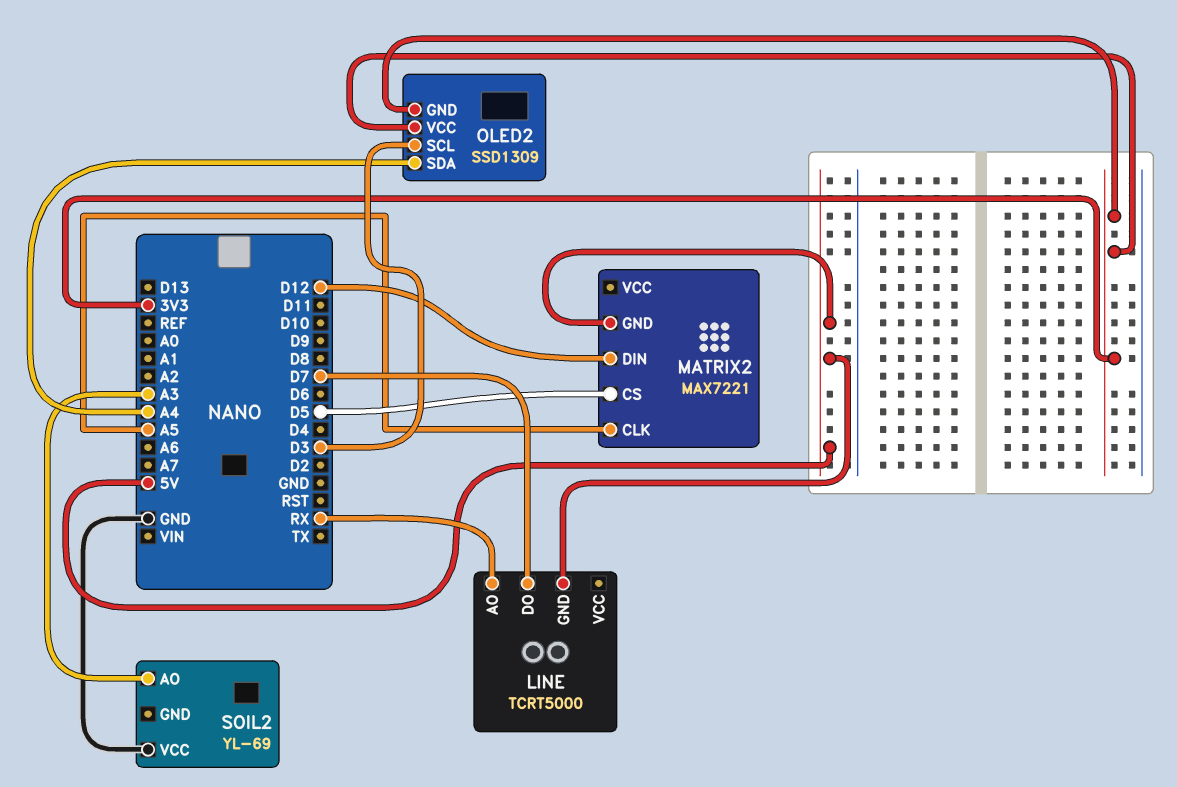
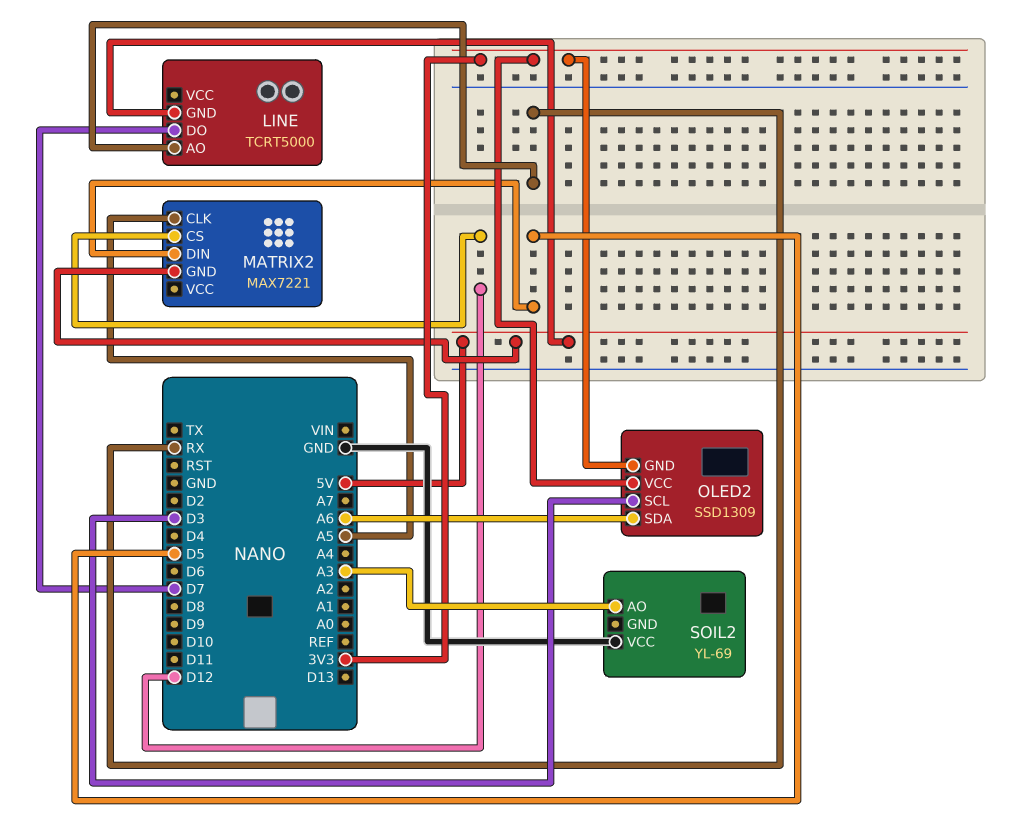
MATRIX2 pin CS: D5 -> D12
MATRIX2 pin DIN: D12 -> D5
OLED2 pin SDA: A4 -> A6

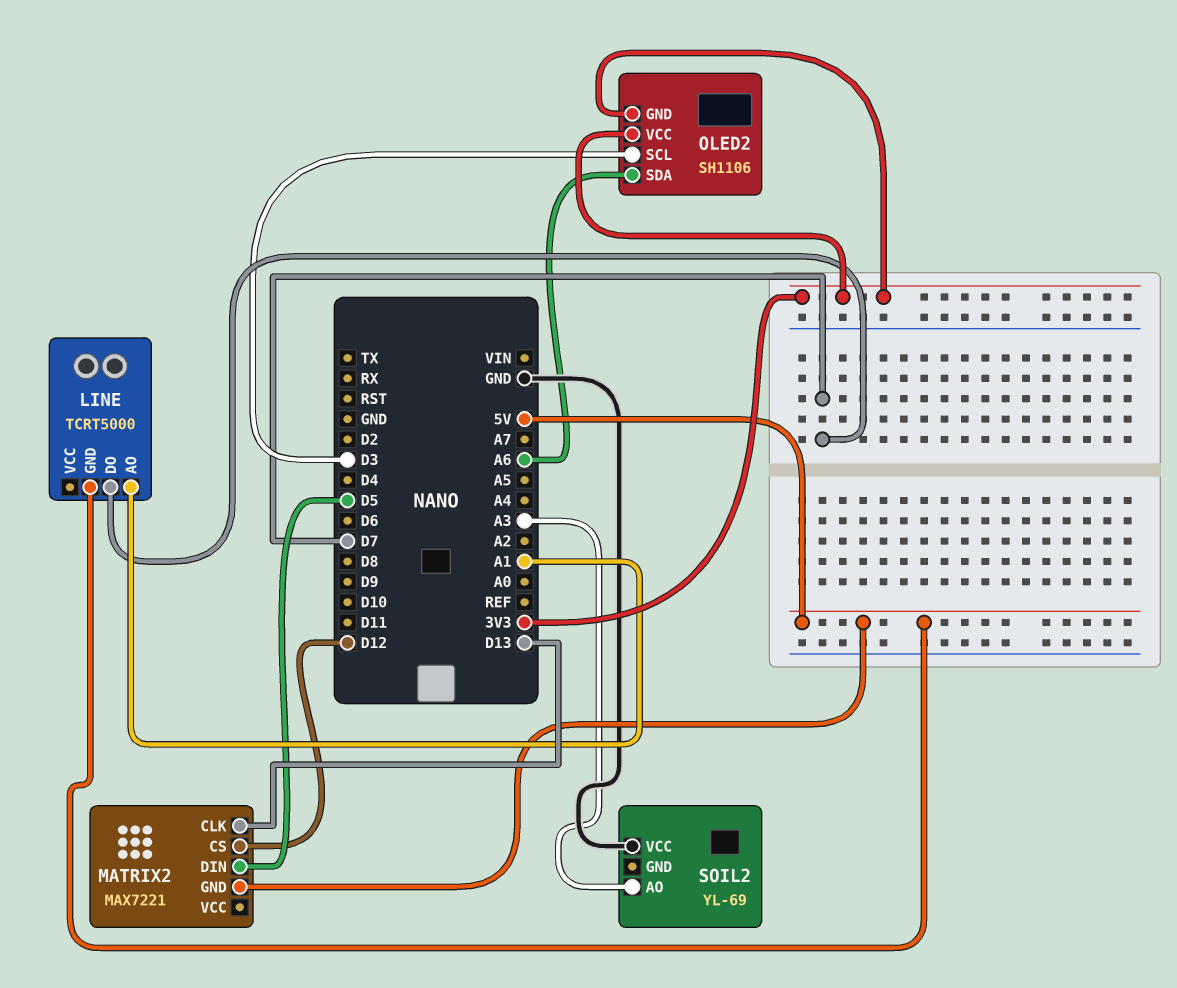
LINE pin AO: RX -> A1
MATRIX2 pin CLK: A5 -> D13
OLED2: SSD1309 -> SH1106

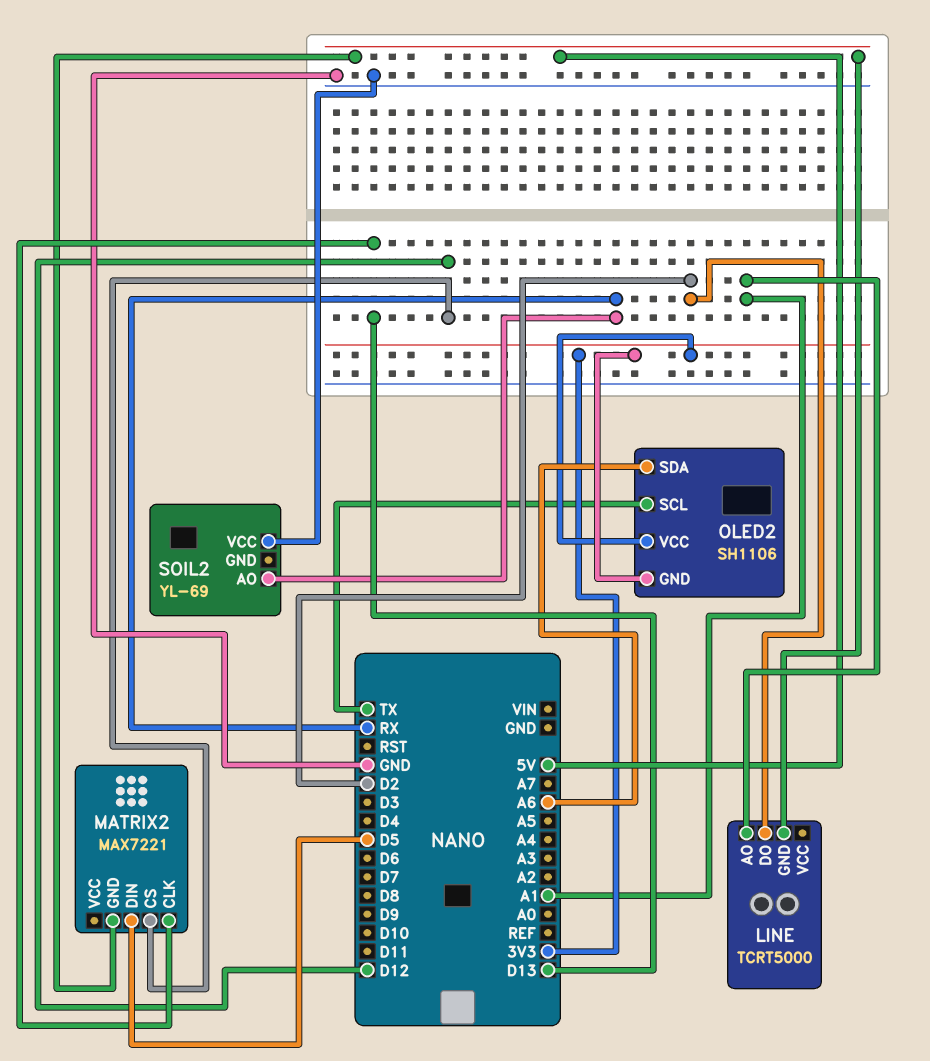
LINE pin DO: D7 -> D2
OLED2 pin SCL: D3 -> TX
SOIL2 pin AO: A3 -> RX

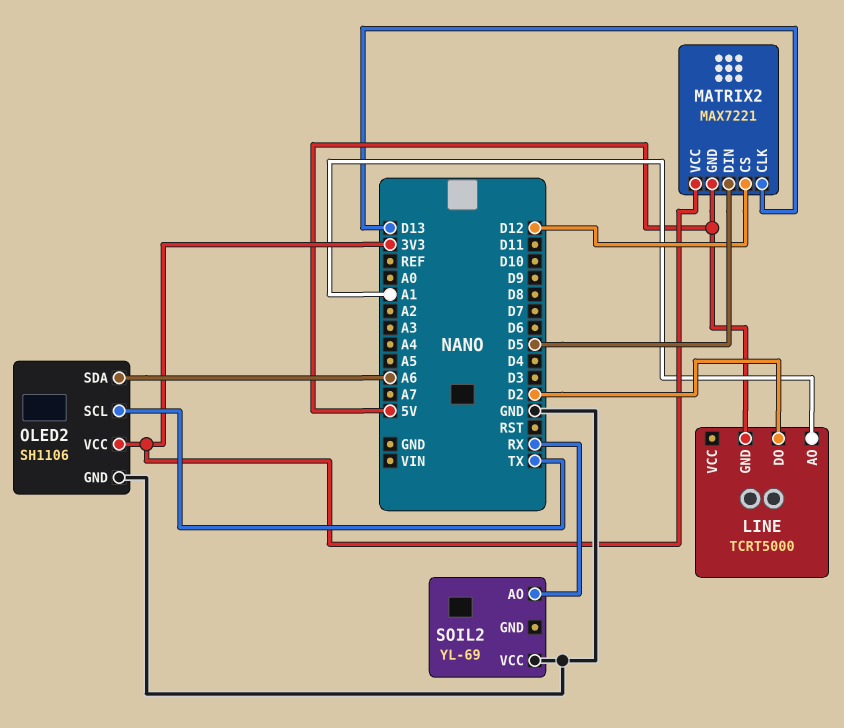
MATRIX2 pin VCC: none -> 3V3
OLED2 pin GND: 3V3 -> GND

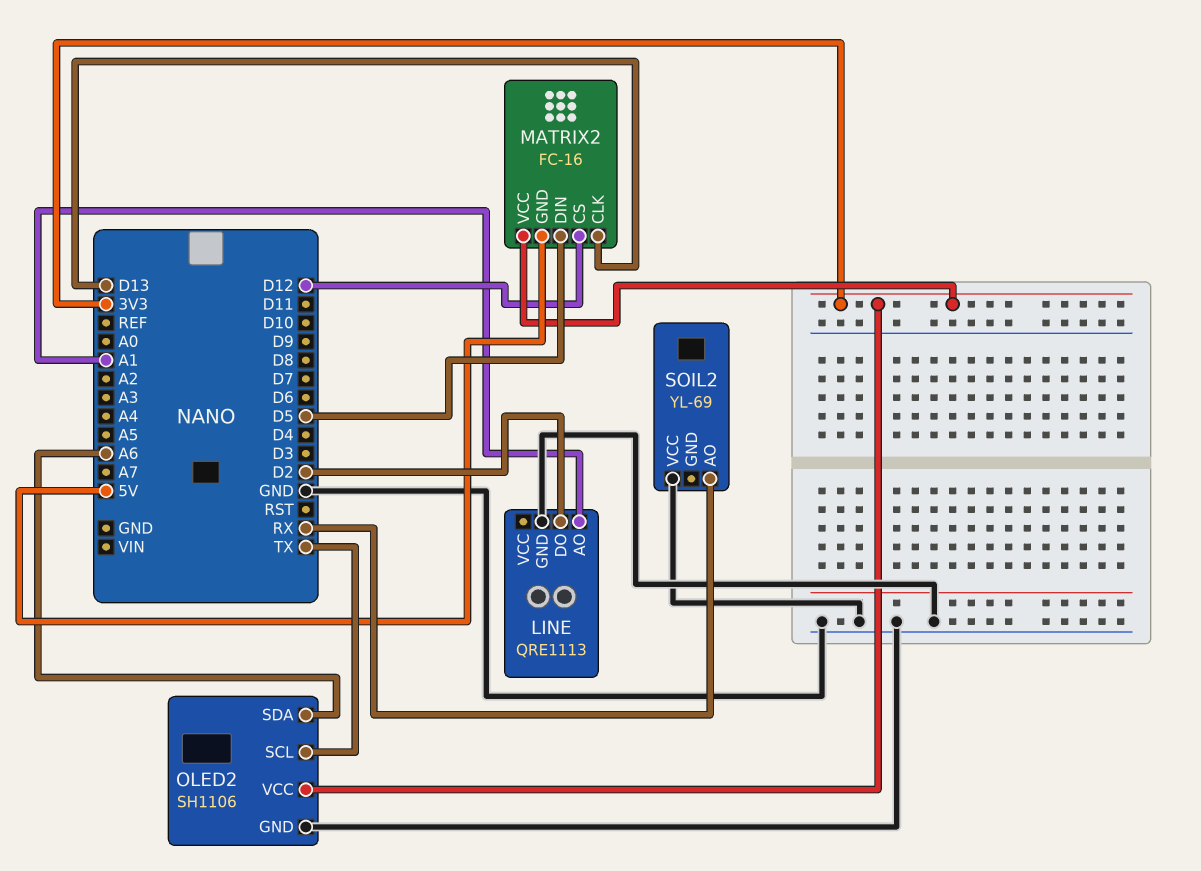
LINE: TCRT5000 -> QRE1113
LINE pin GND: 5V -> GND
MATRIX2: MAX7221 -> FC-16

